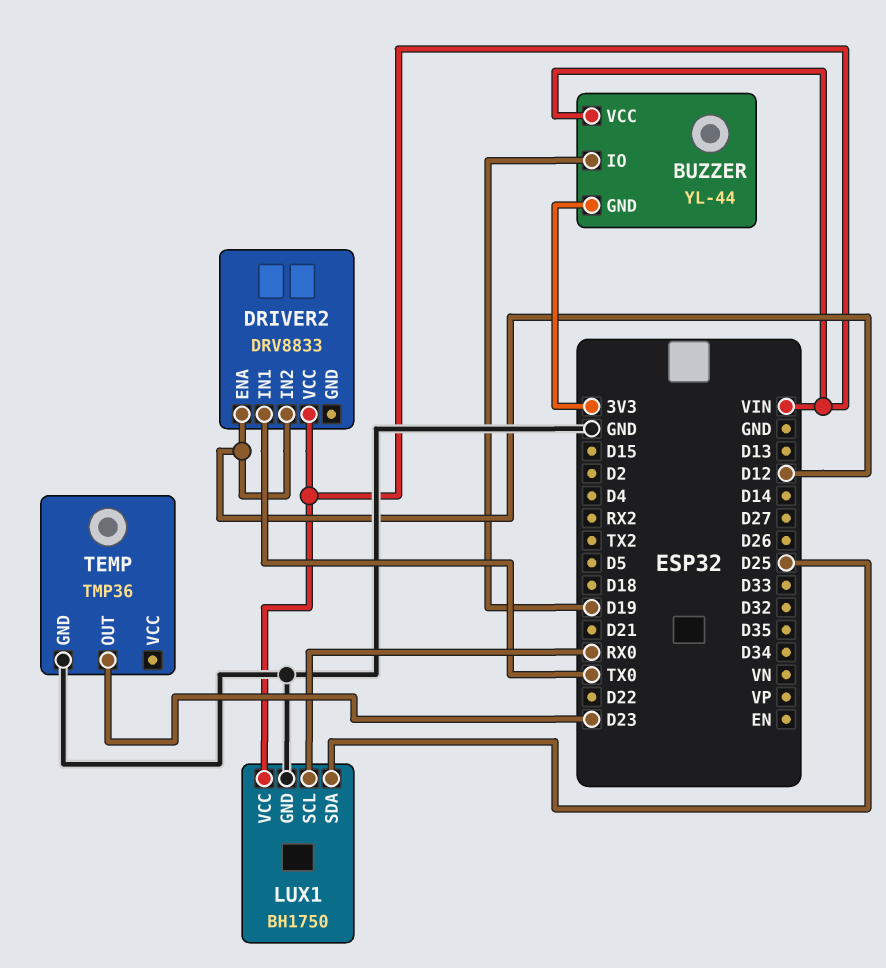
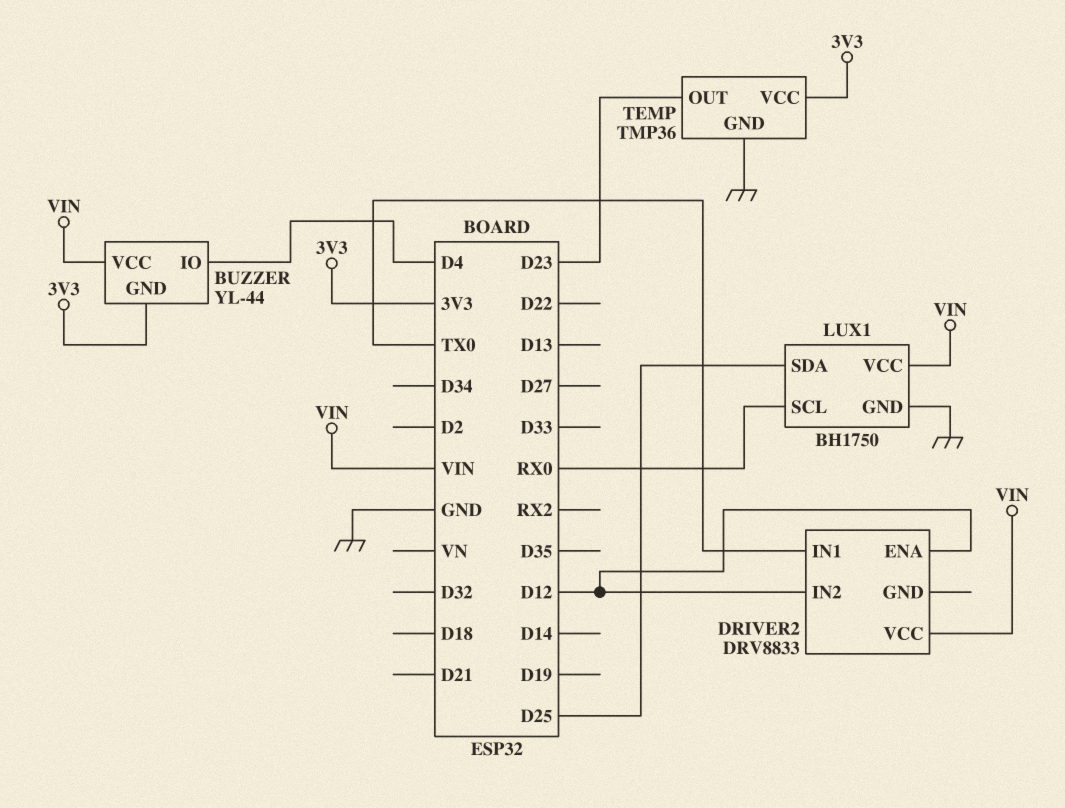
BUZZER pin IO: D19 -> D4
TEMP pin VCC: none -> 3V3

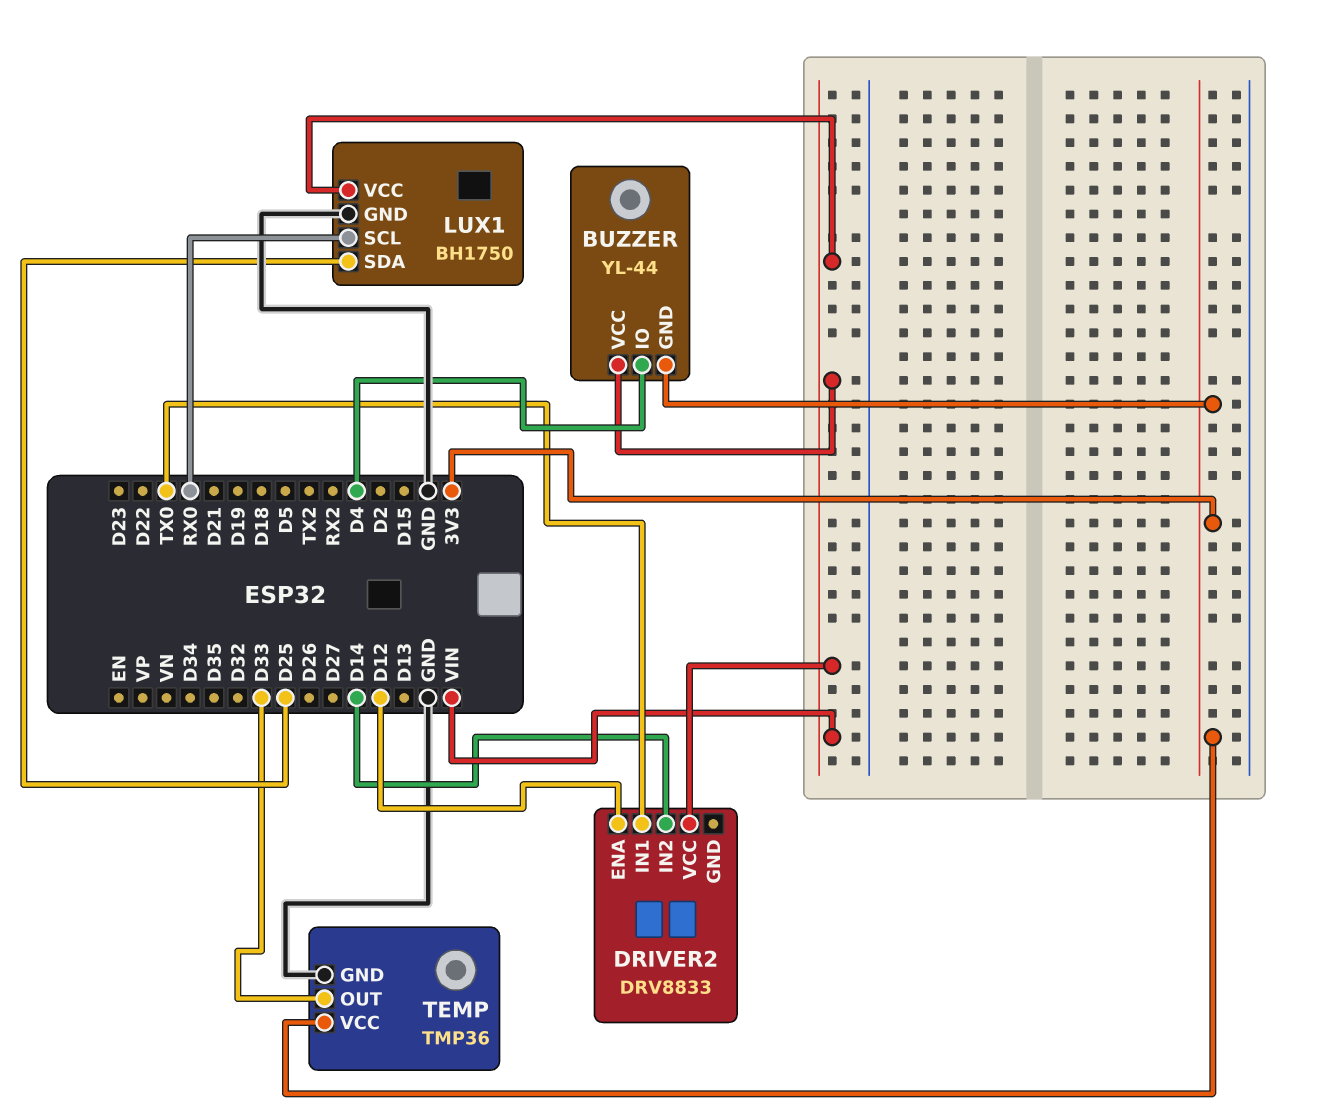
DRIVER2 pin IN2: D12 -> D14
TEMP pin OUT: D23 -> D33

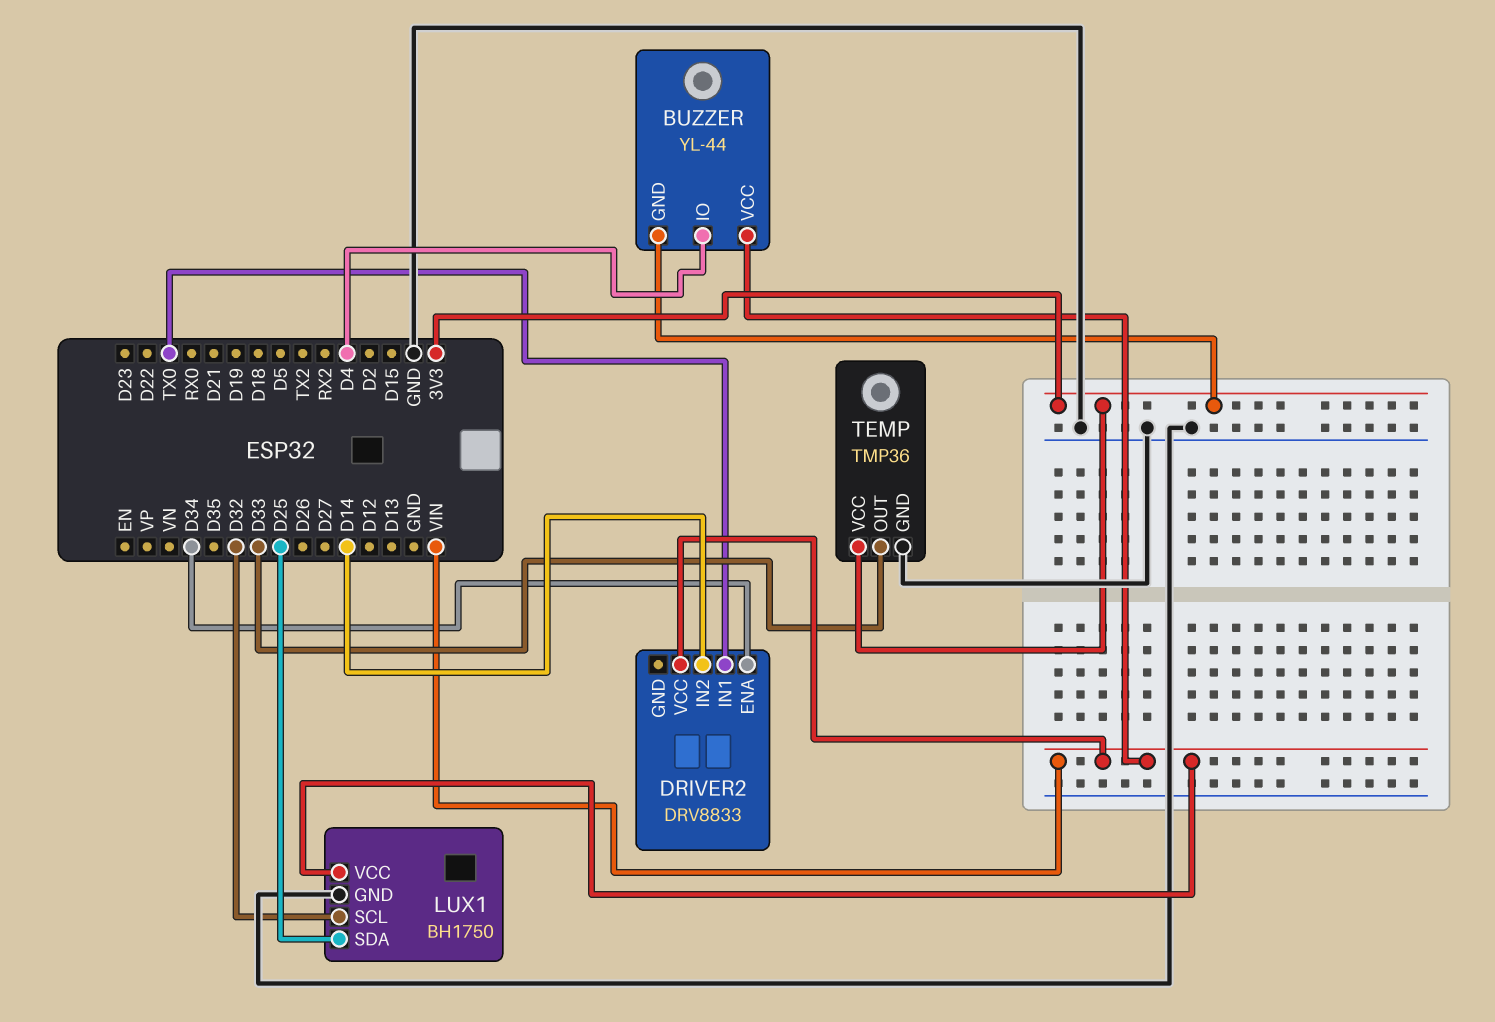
DRIVER2 pin ENA: D12 -> D34
LUX1 pin SCL: RX0 -> D32

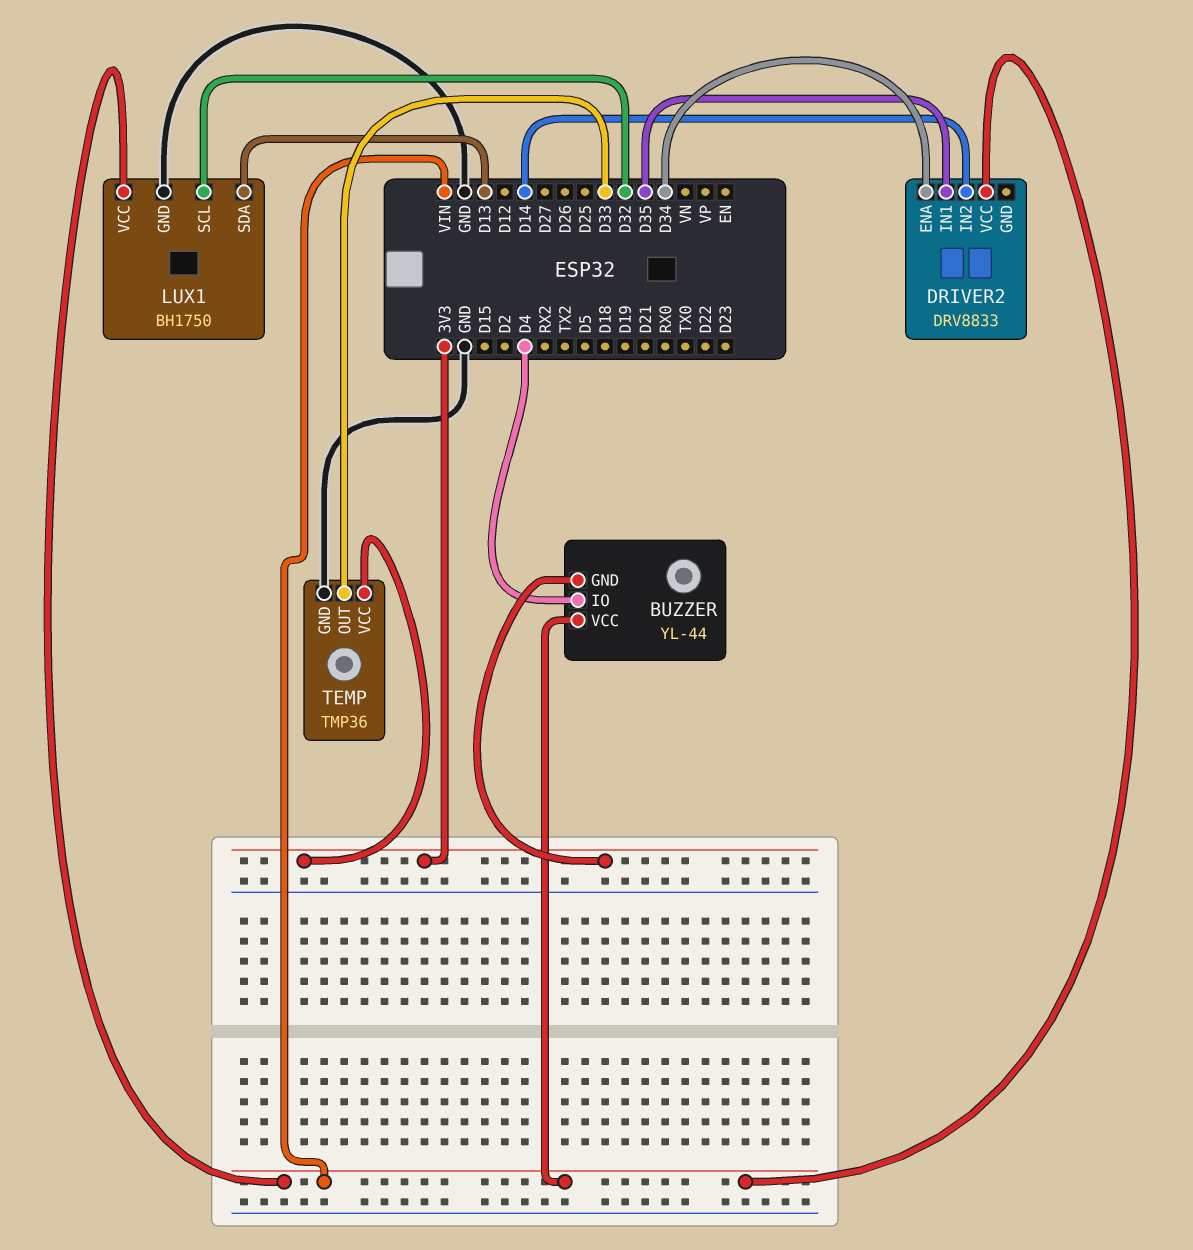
DRIVER2 pin IN1: TX0 -> D35
LUX1 pin SDA: D25 -> D13

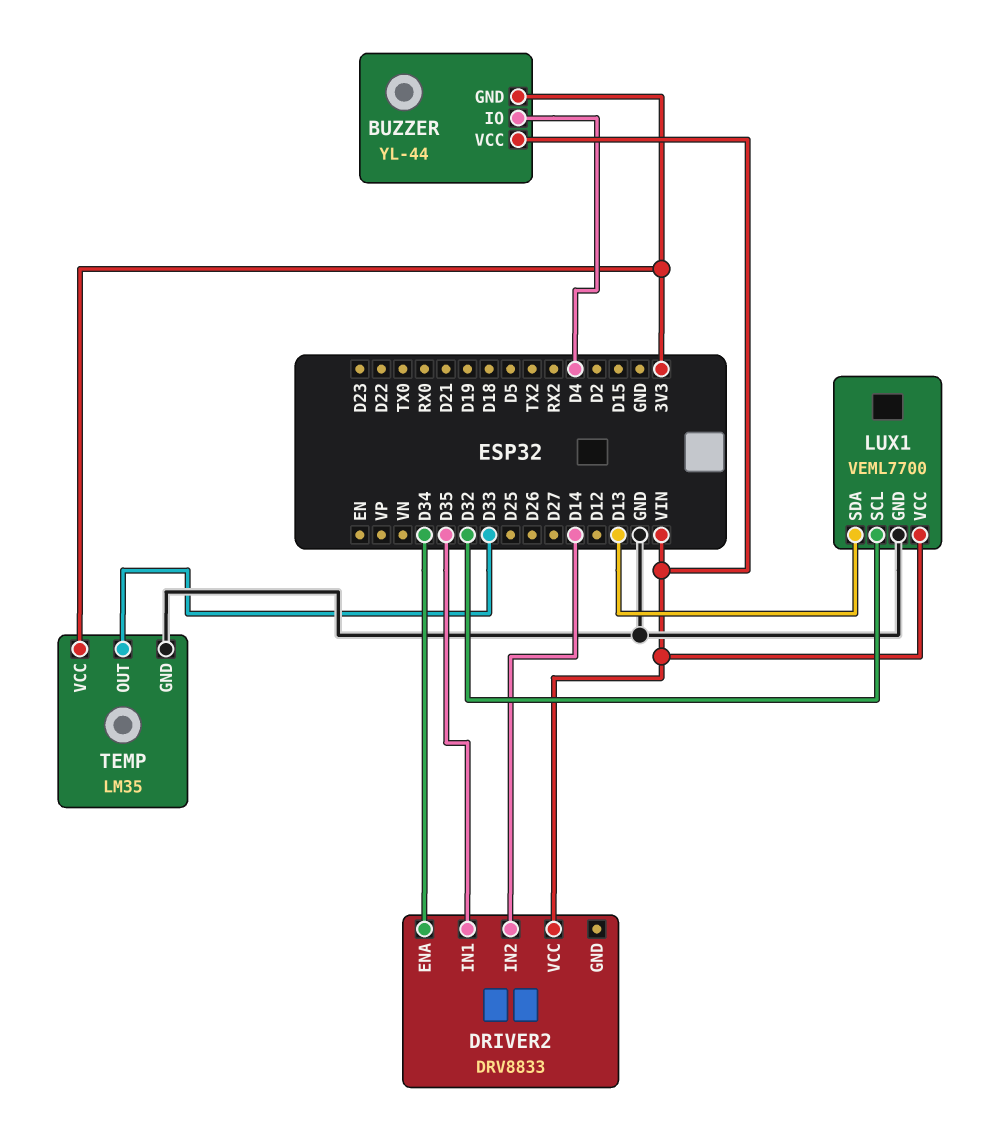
LUX1: BH1750 -> VEML7700
TEMP: TMP36 -> LM35

